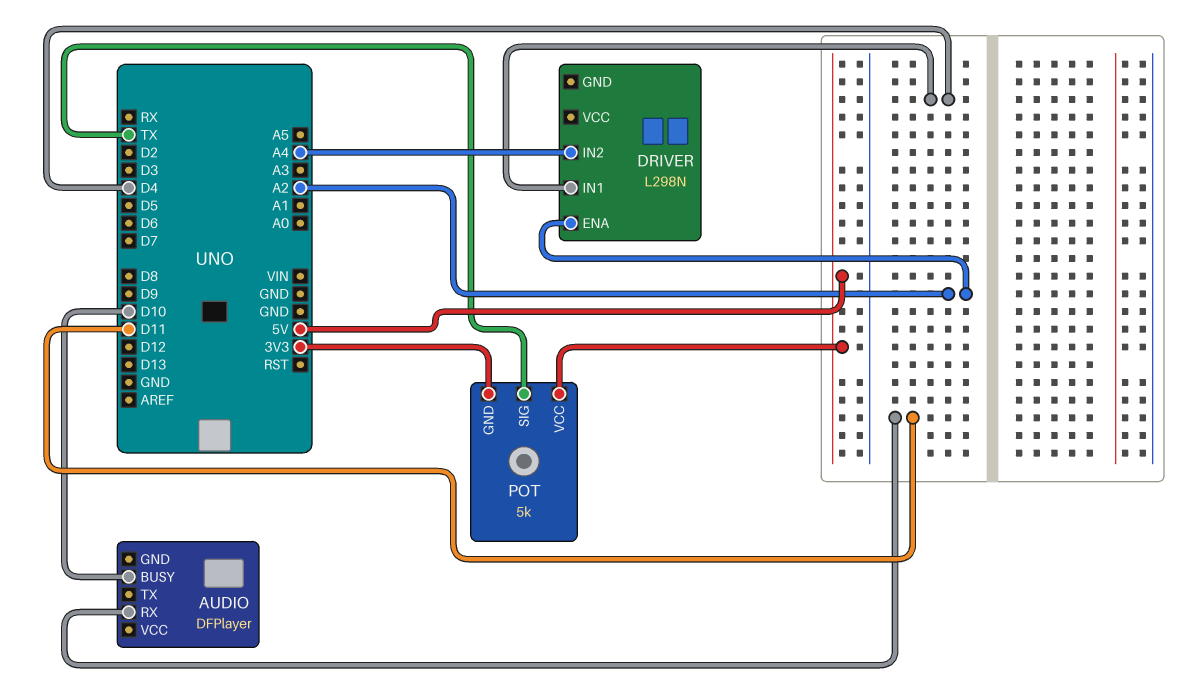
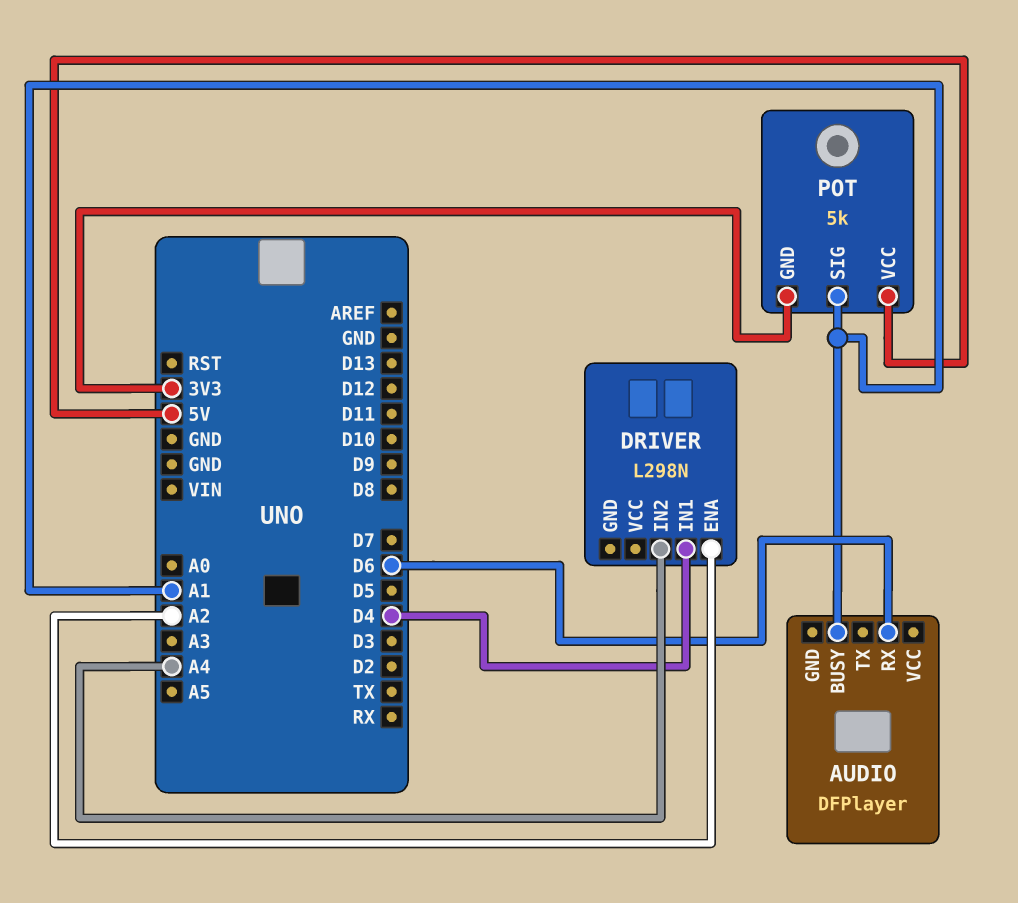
AUDIO pin BUSY: D10 -> A1
AUDIO pin RX: D11 -> D6
POT pin SIG: TX -> A1

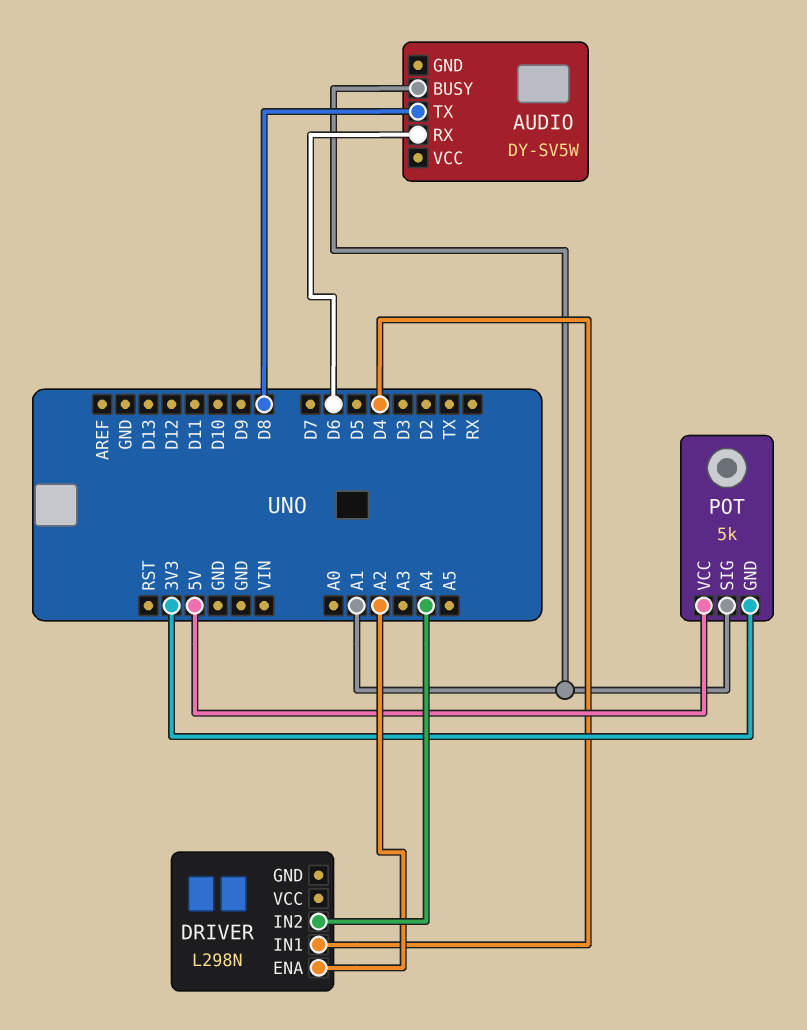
AUDIO: DFPlayer -> DY-SV5W
AUDIO pin TX: none -> D8

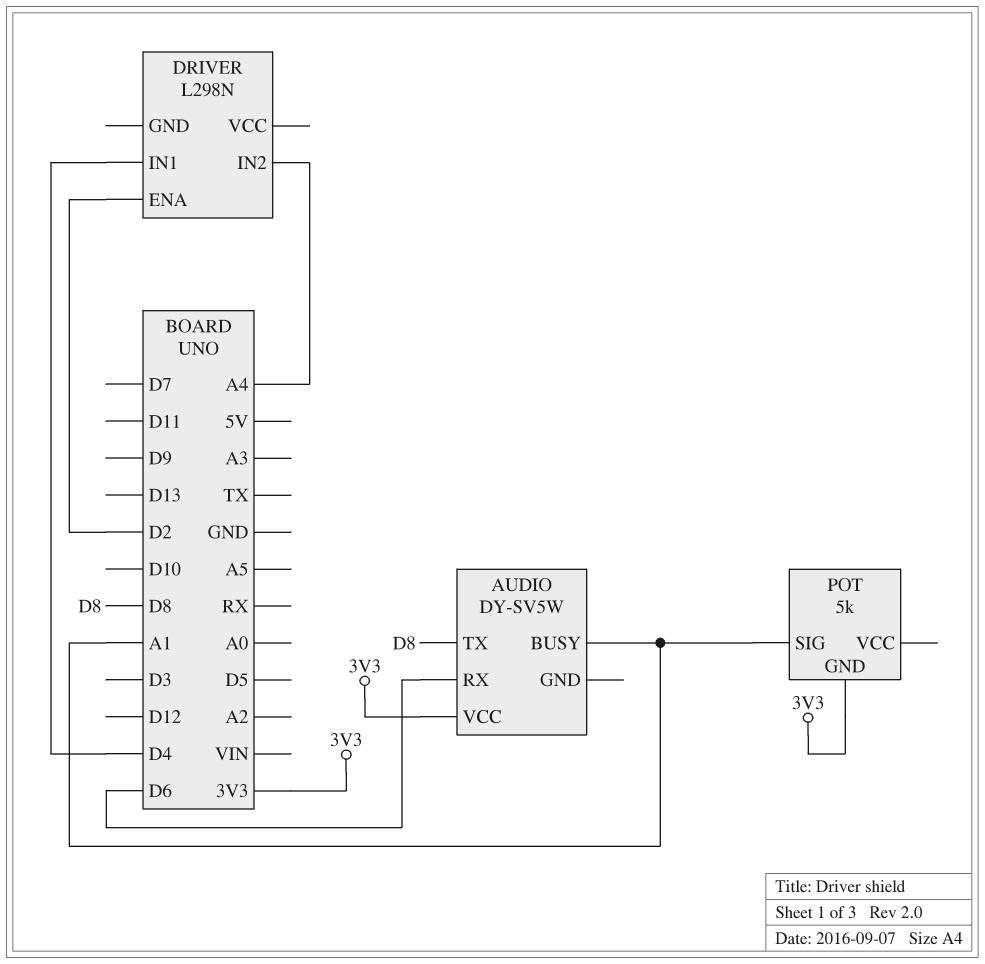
AUDIO pin VCC: none -> 3V3
DRIVER pin ENA: A2 -> D2
POT pin VCC: 5V -> none

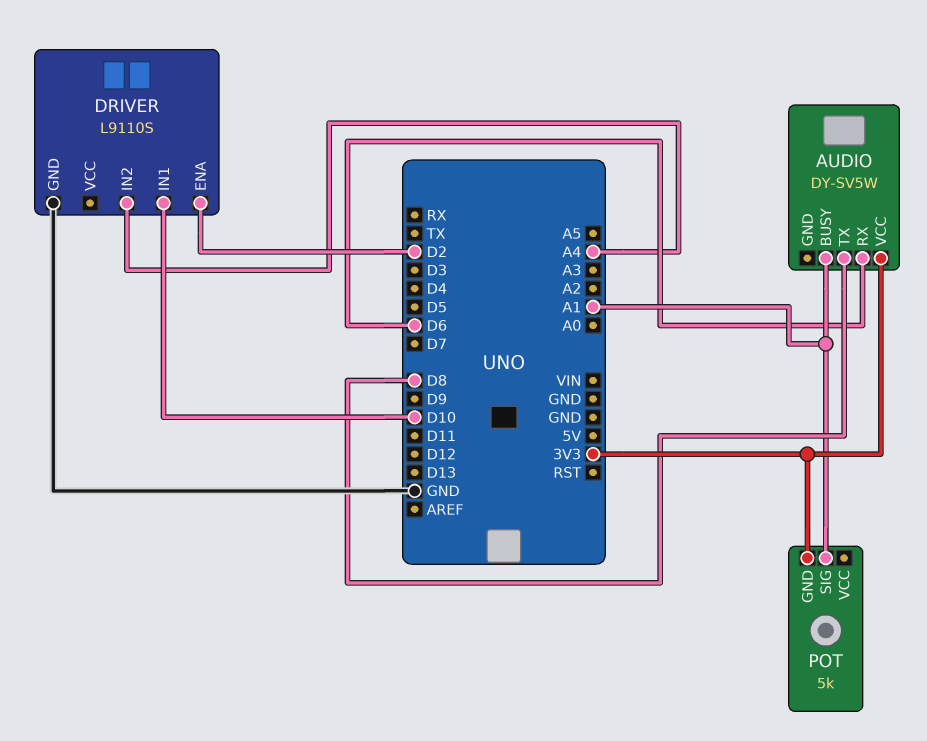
DRIVER: L298N -> L9110S
DRIVER pin GND: none -> GND
DRIVER pin IN1: D4 -> D10

